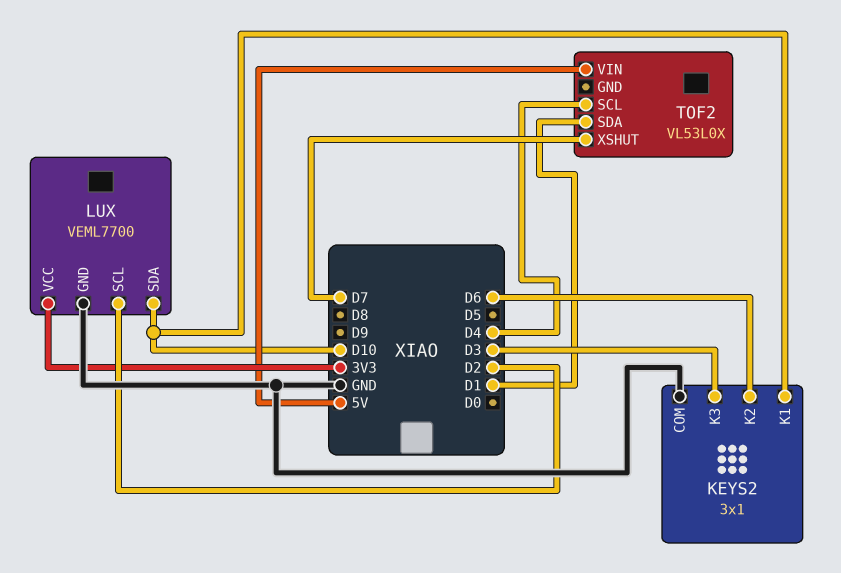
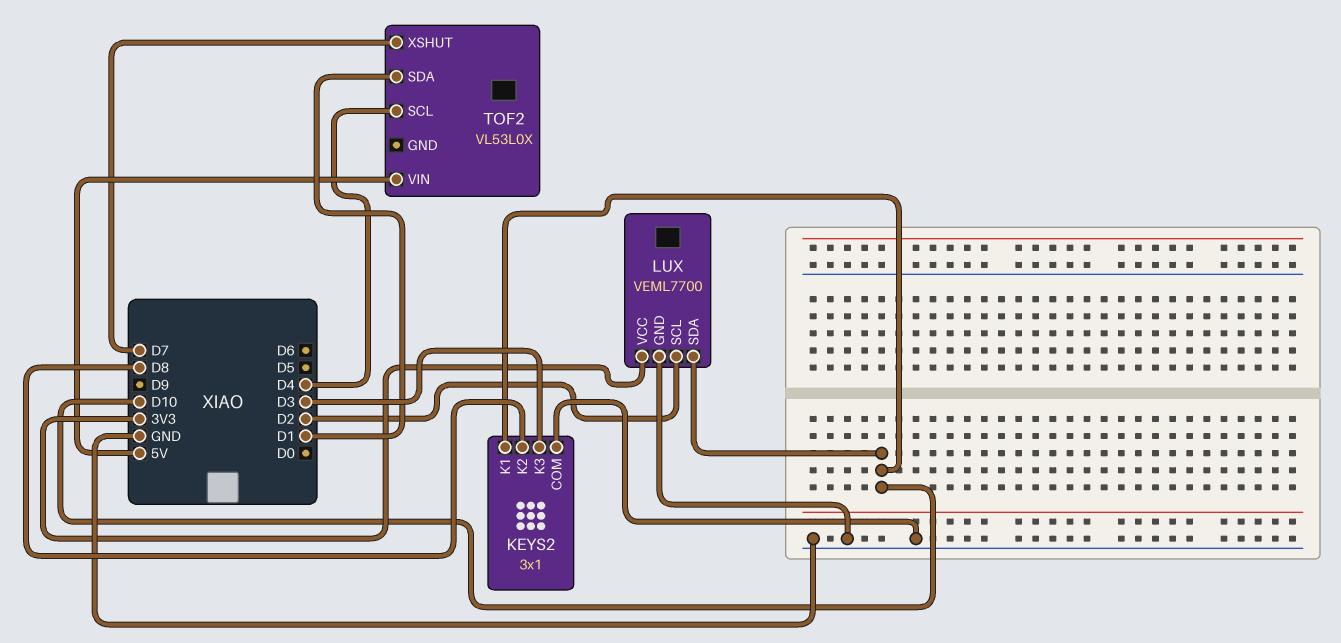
KEYS2 pin K2: D6 -> D8

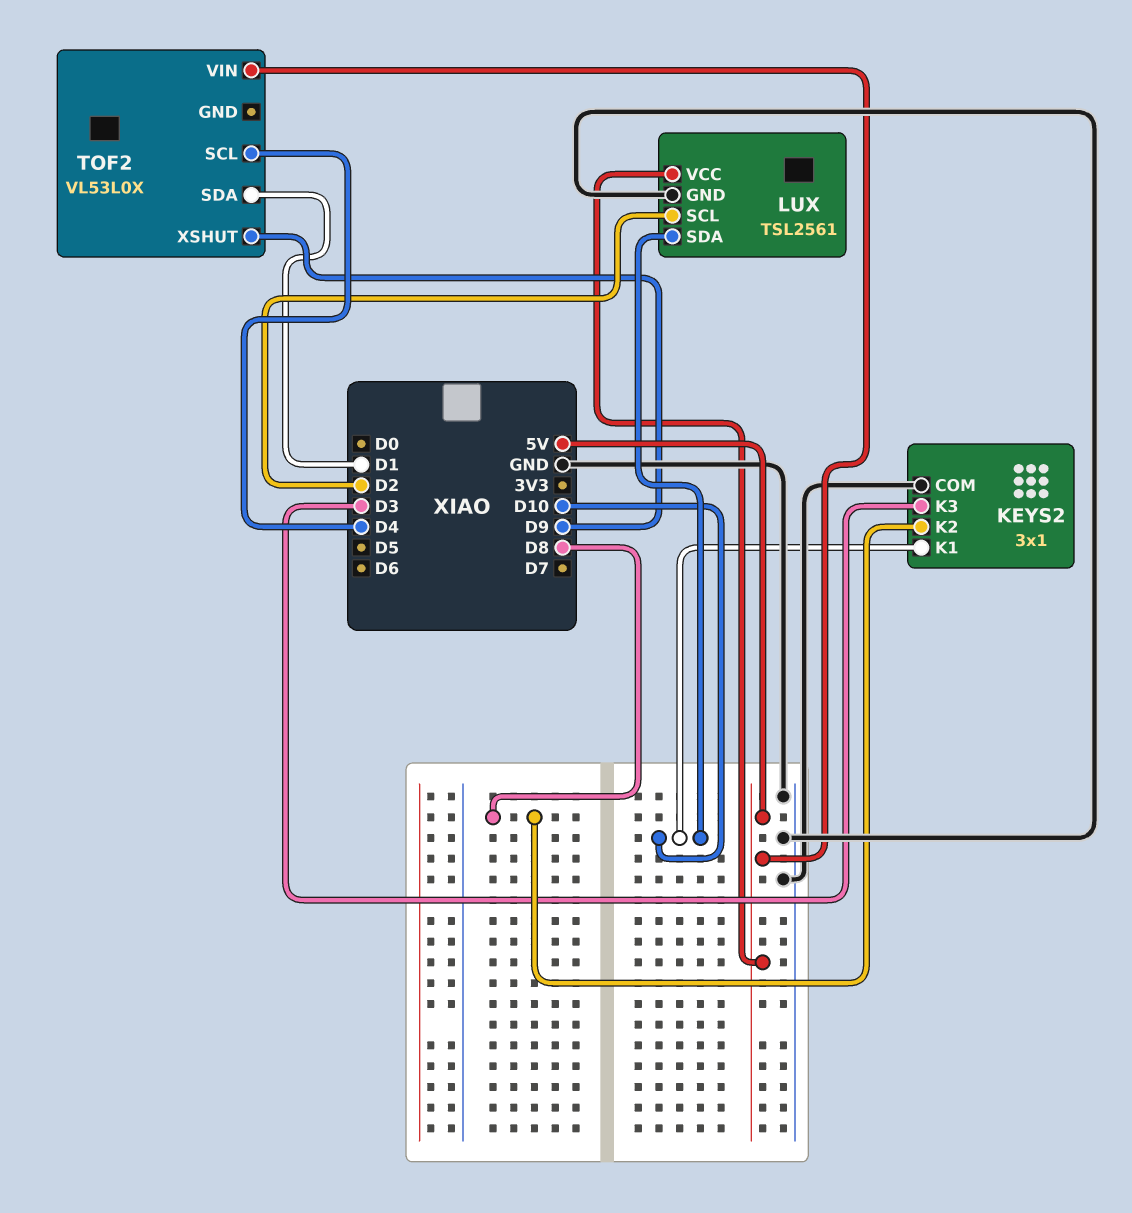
LUX: VEML7700 -> TSL2561
LUX pin VCC: 3V3 -> 5V
TOF2 pin XSHUT: D7 -> D9

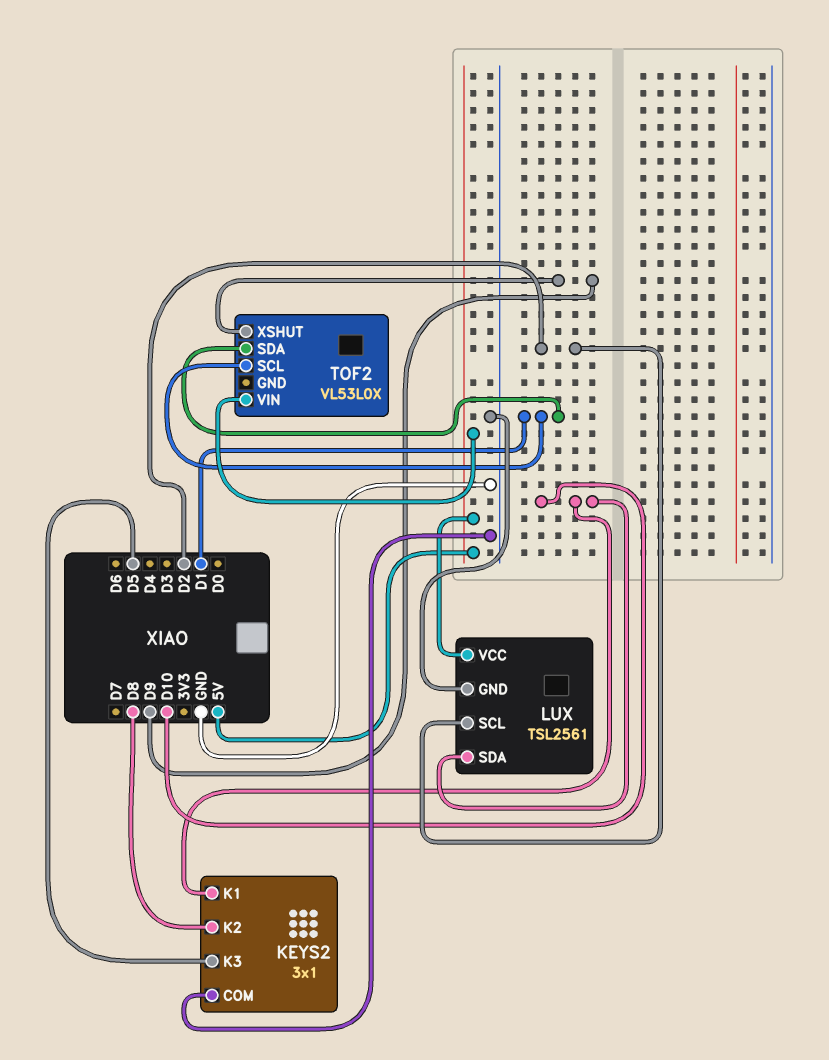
KEYS2 pin K3: D3 -> D5
TOF2 pin SCL: D4 -> D1

